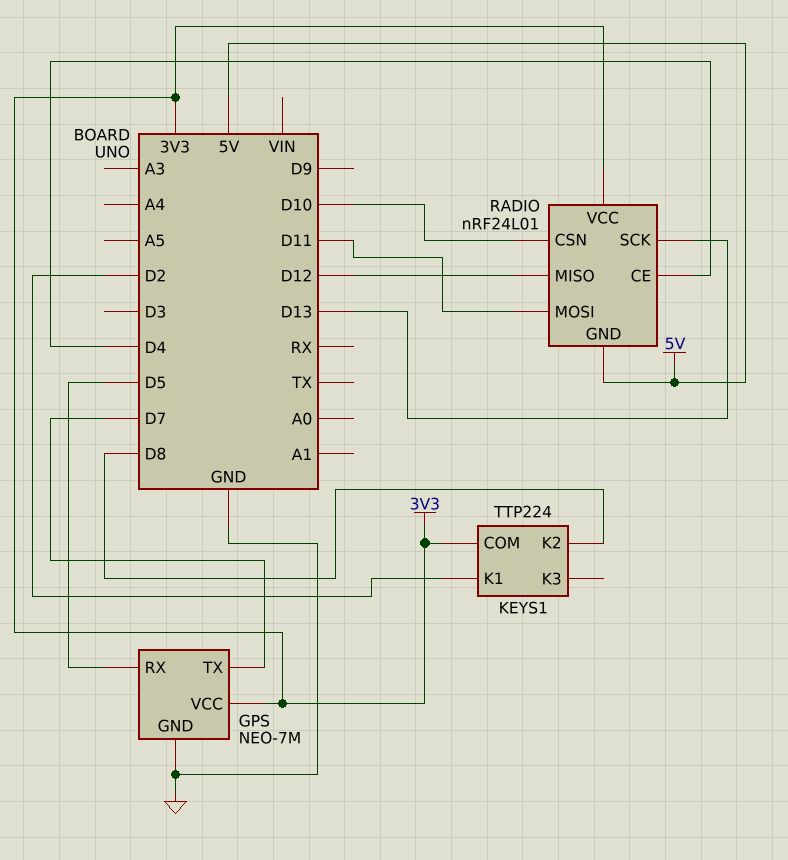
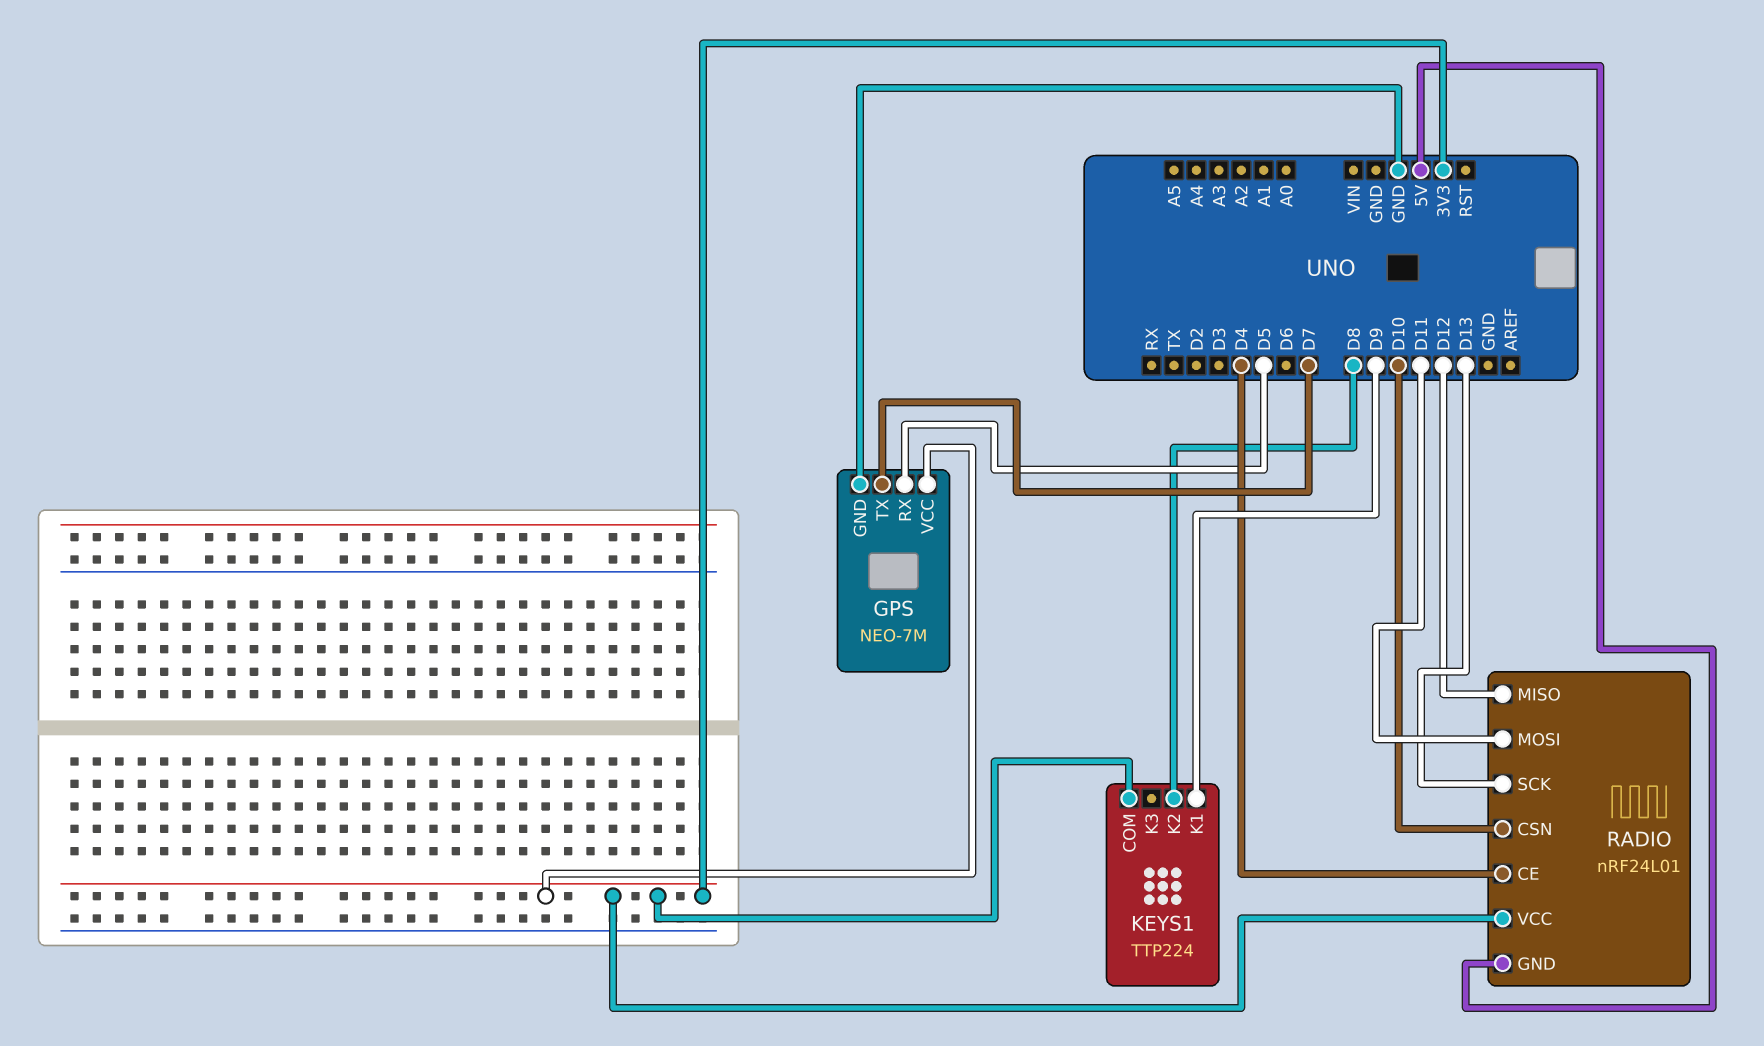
KEYS1 pin K1: D2 -> D9

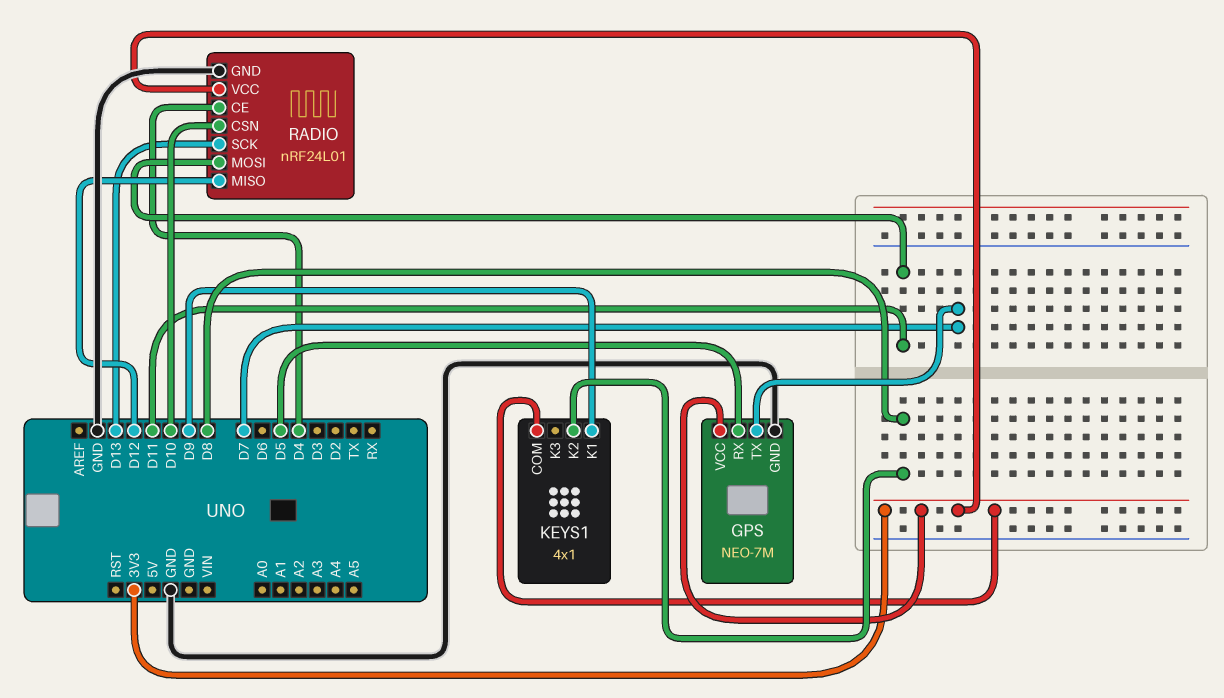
KEYS1: TTP224 -> 4x1
RADIO pin GND: 5V -> GND

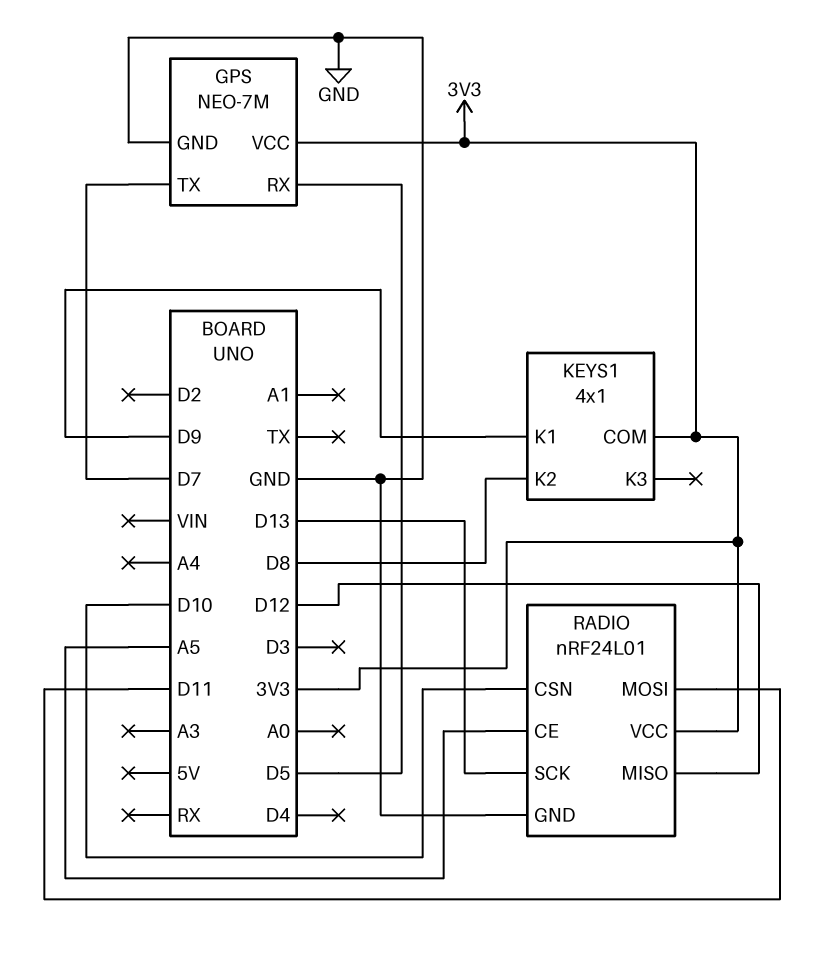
RADIO pin CE: D4 -> A5

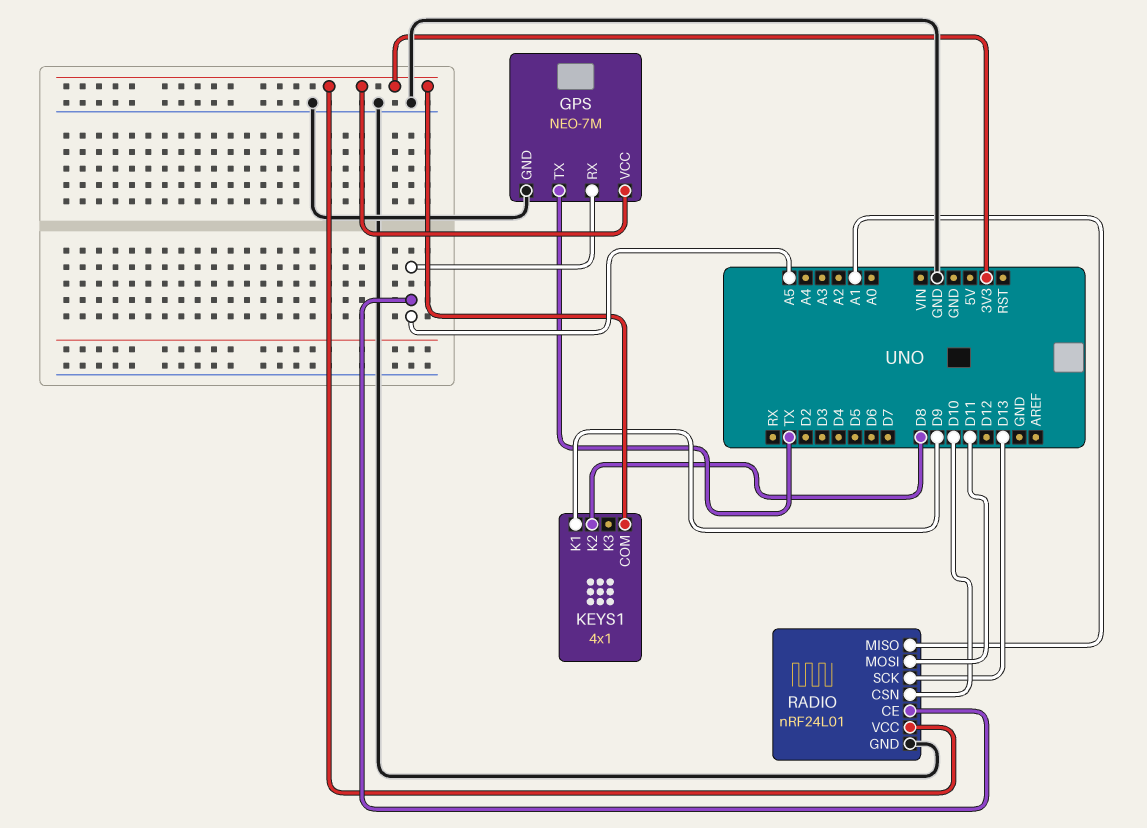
GPS pin RX: D5 -> A5
GPS pin TX: D7 -> TX
RADIO pin MISO: D12 -> A1

